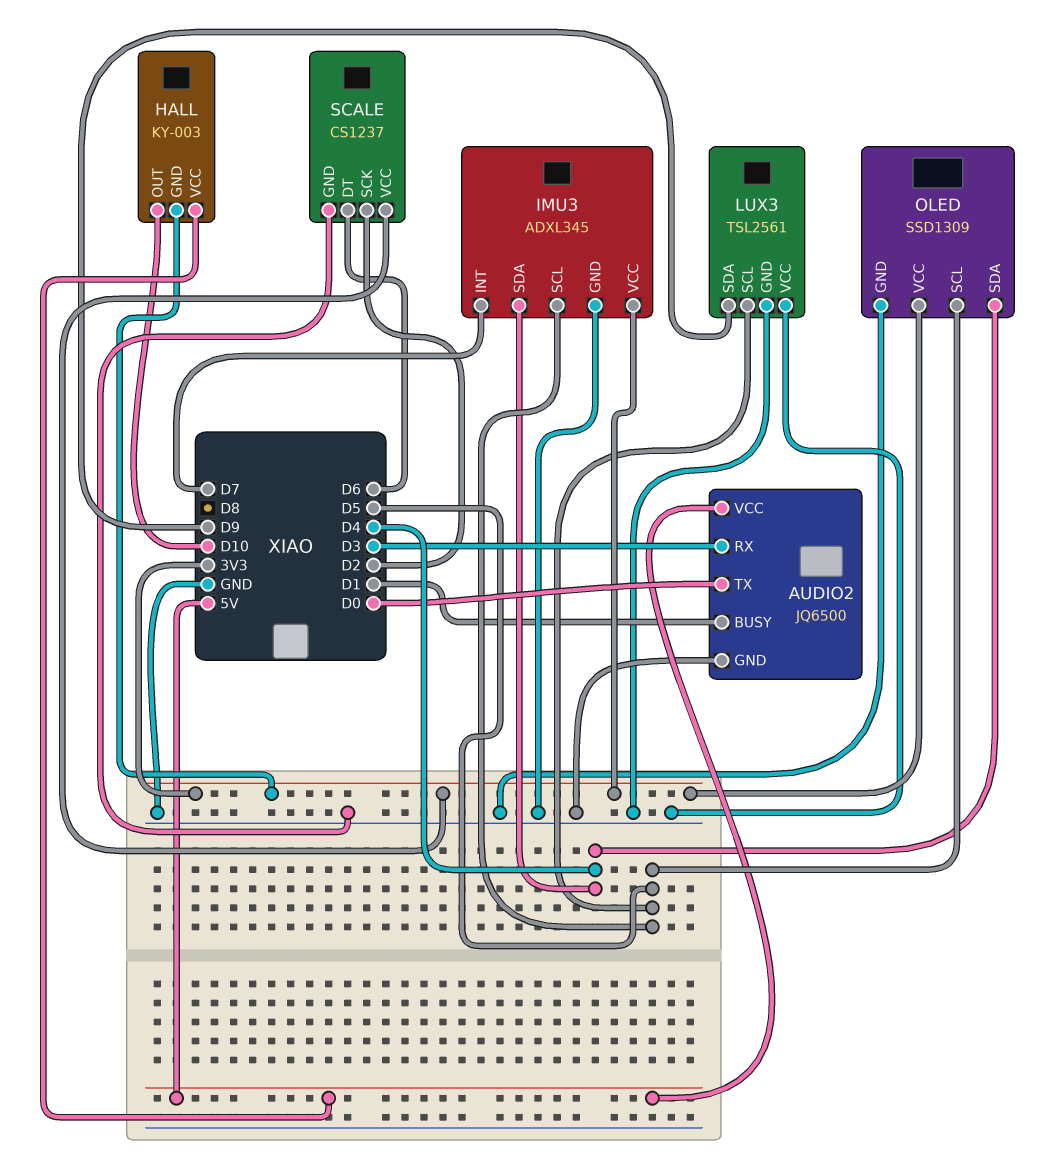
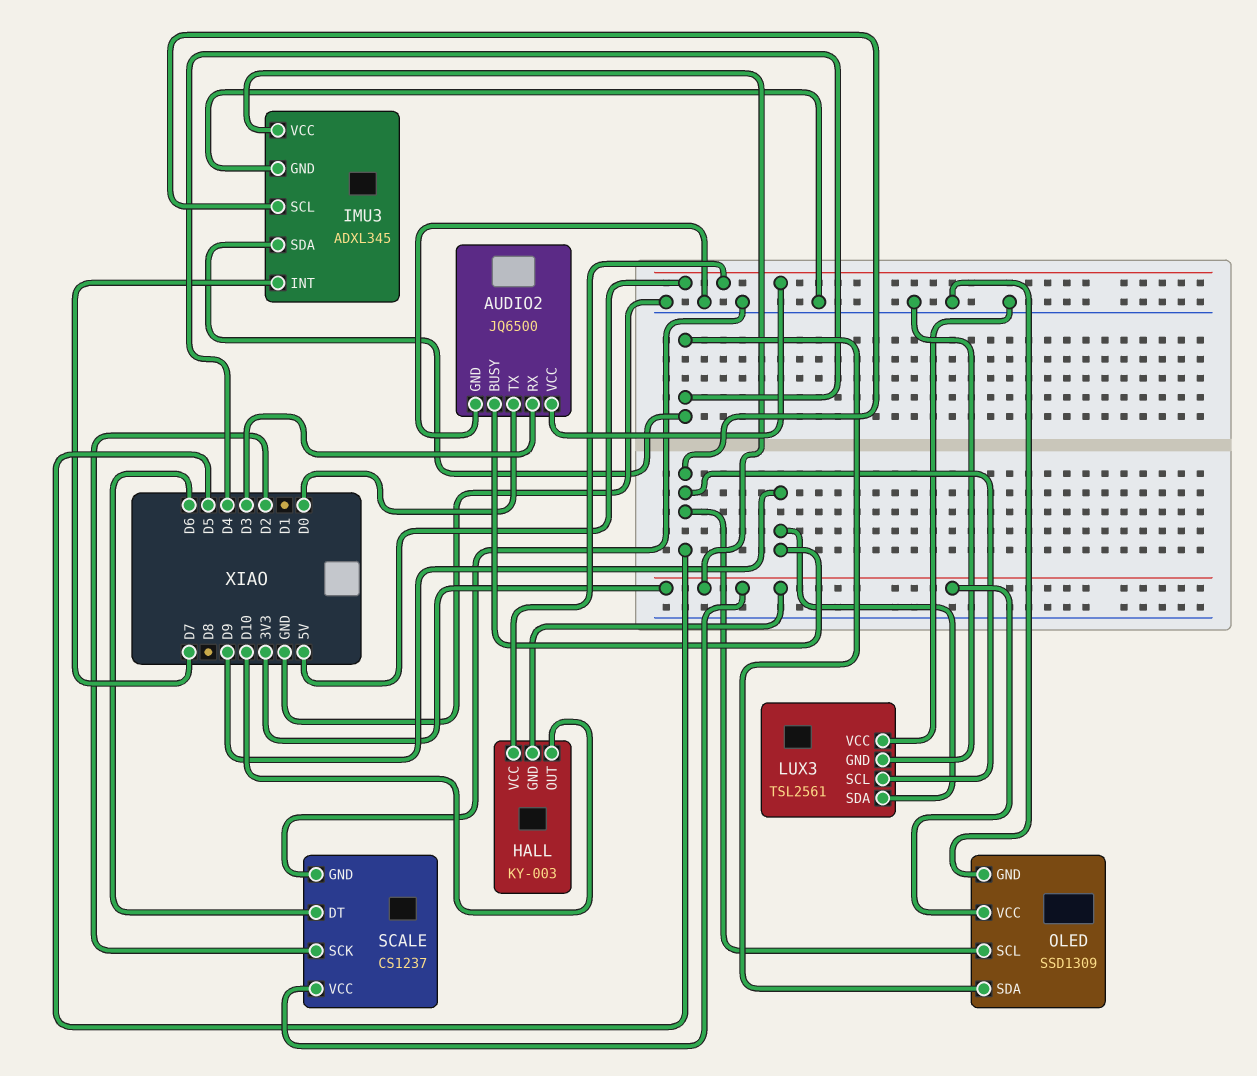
AUDIO2 pin BUSY: D1 -> D9

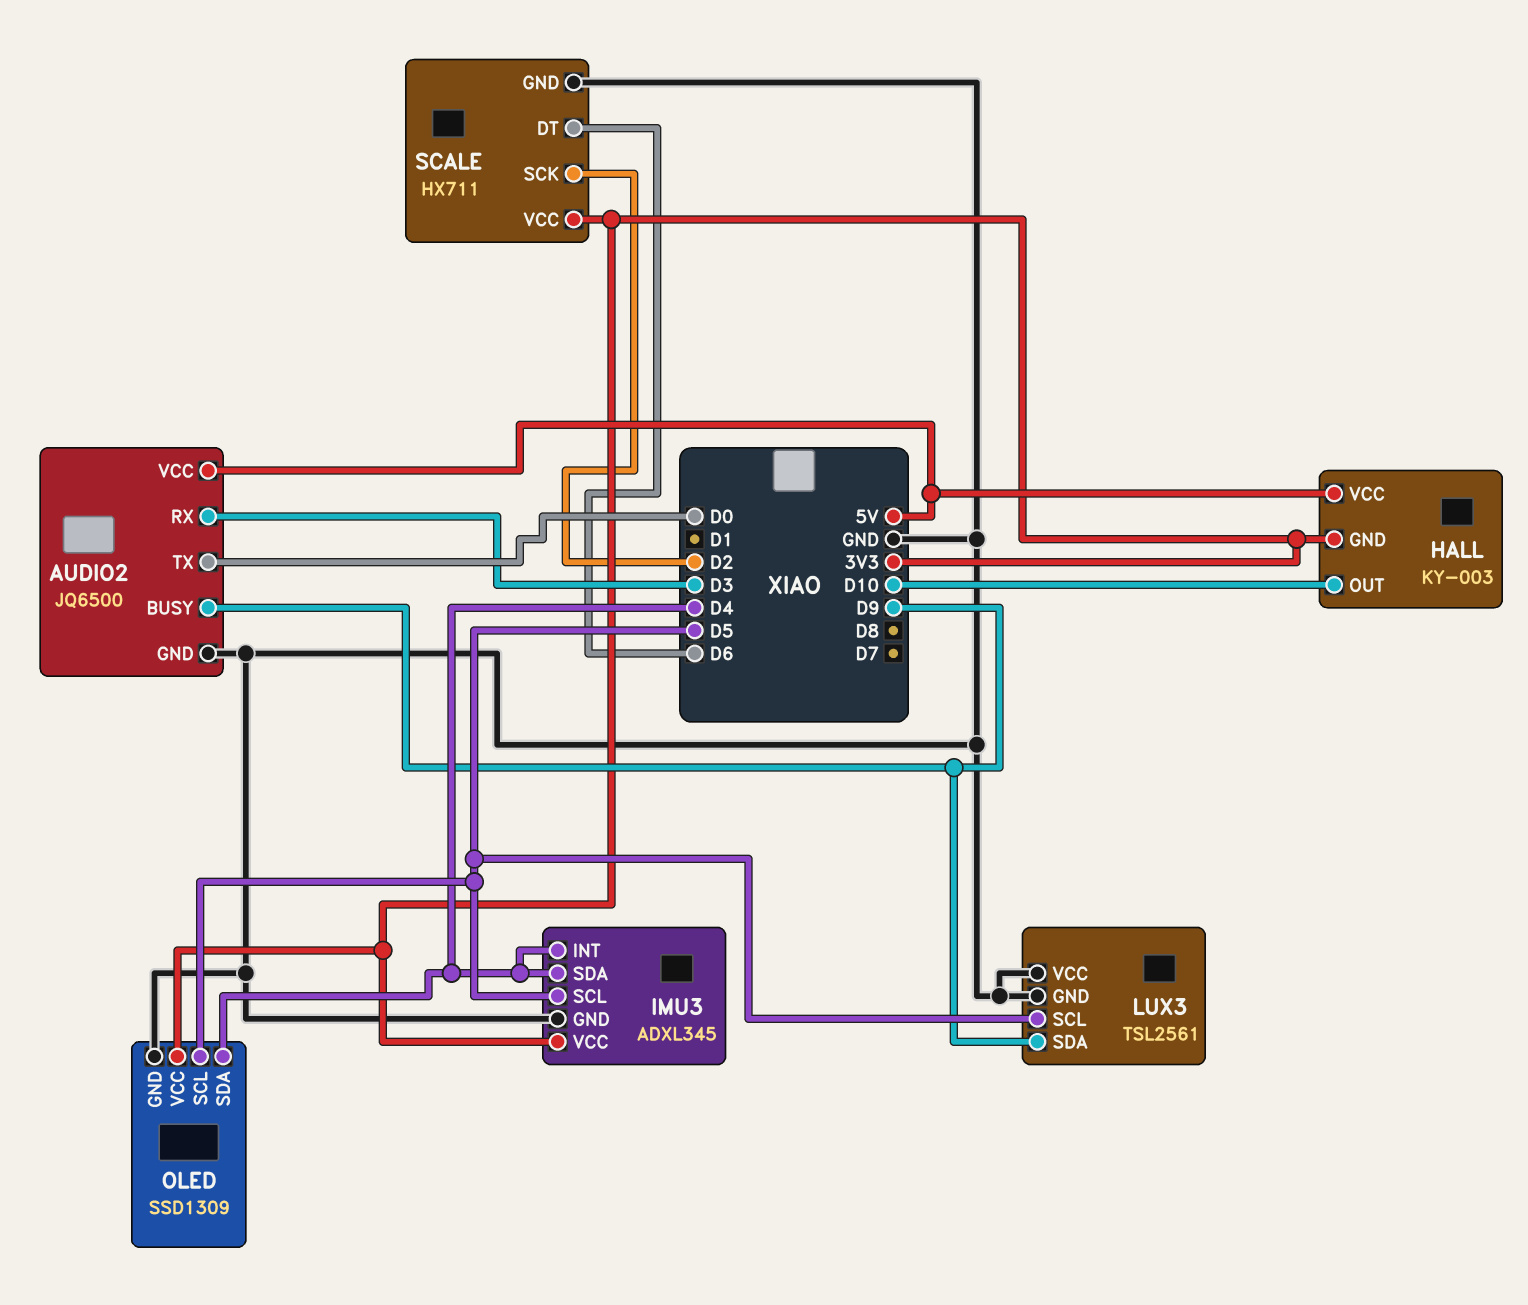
IMU3 pin INT: D7 -> D4
SCALE: CS1237 -> HX711

